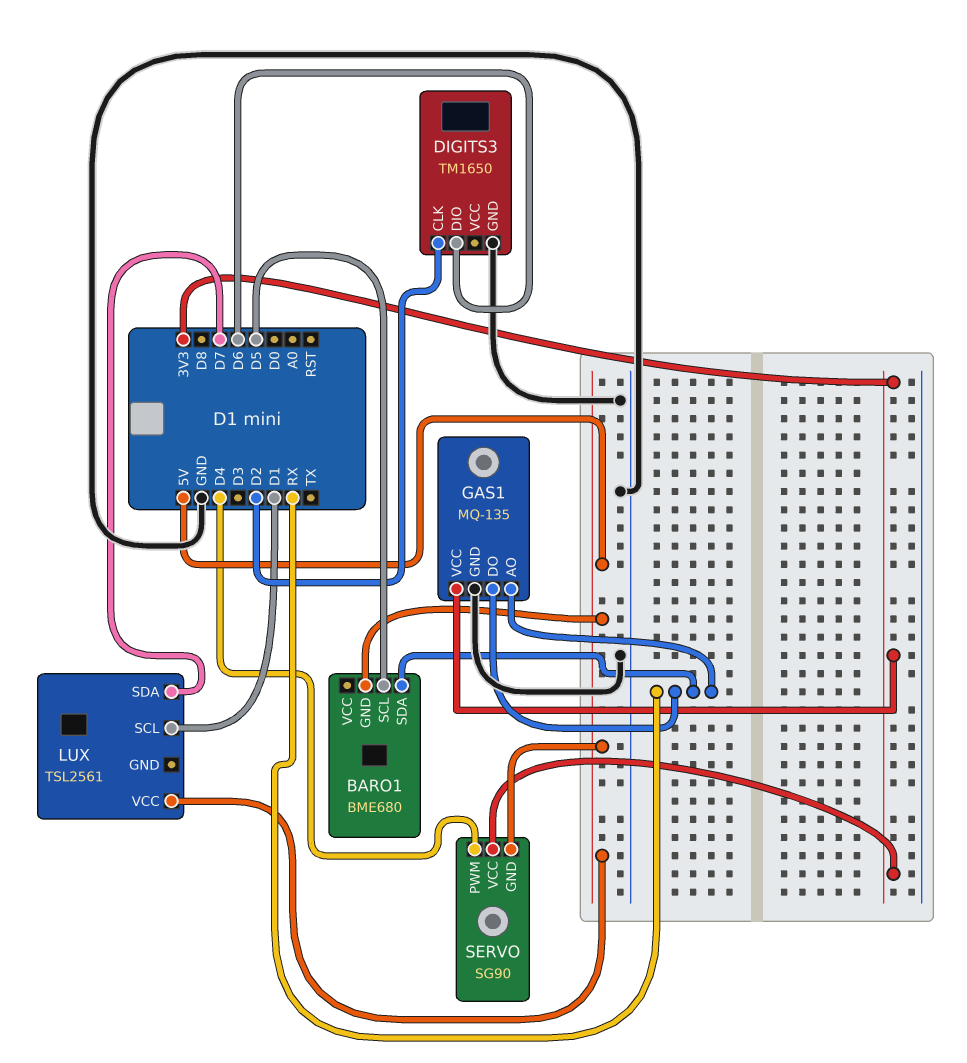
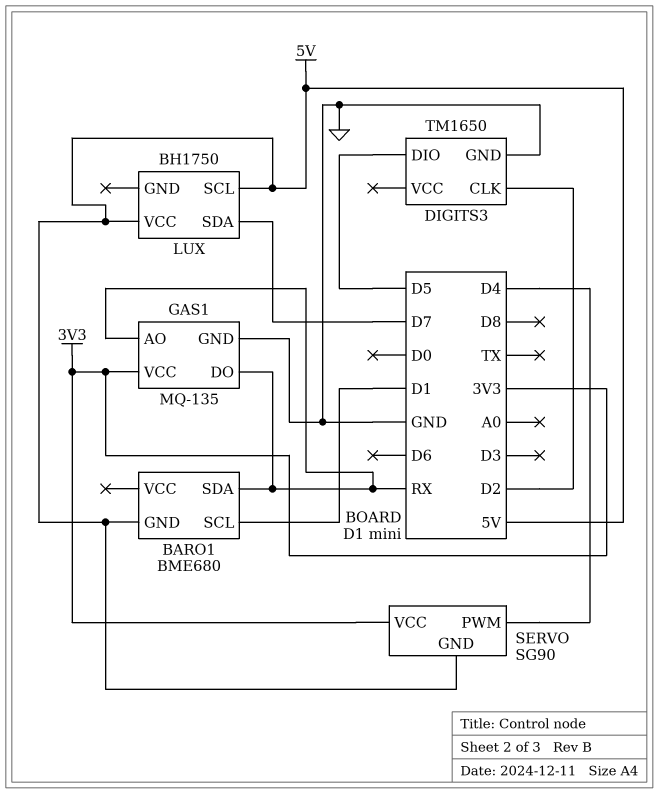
BARO1 pin SCL: D5 -> D1
DIGITS3 pin DIO: D6 -> D5
LUX: TSL2561 -> BH1750
LUX pin SCL: D1 -> 5V

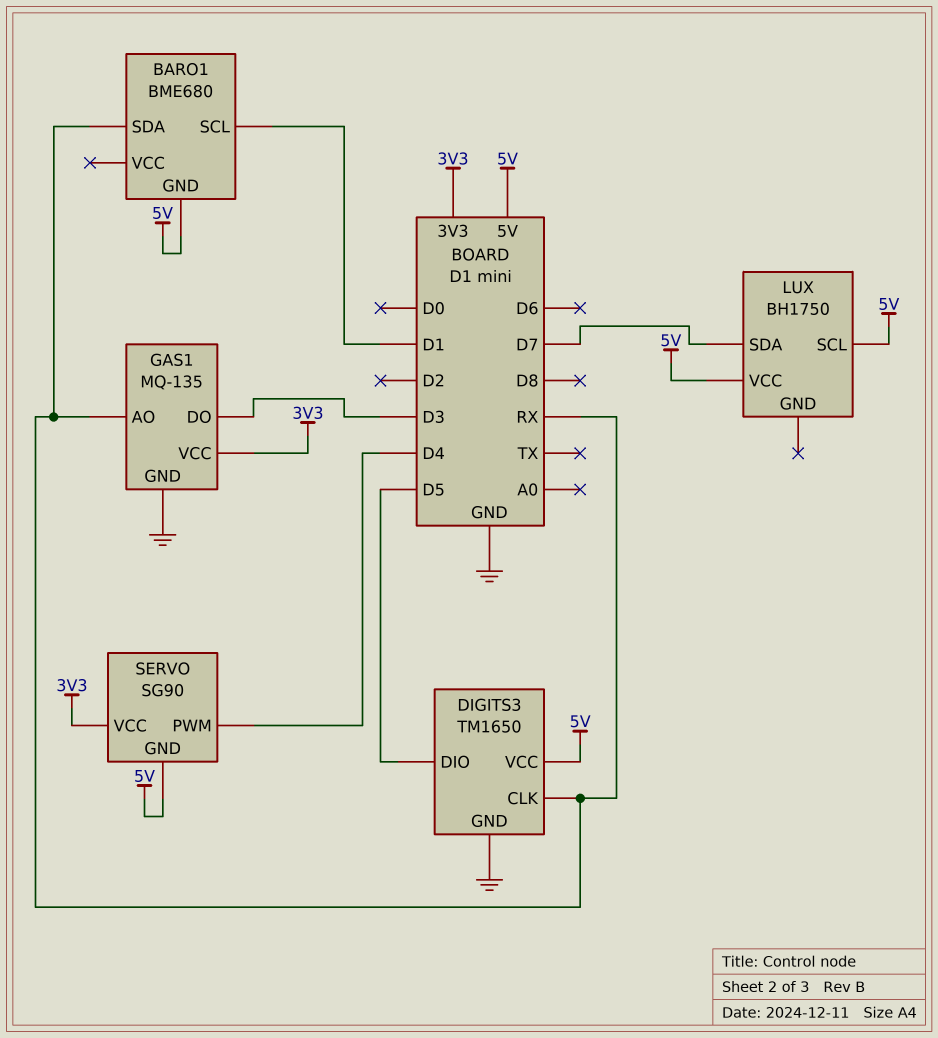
DIGITS3 pin CLK: D2 -> RX
DIGITS3 pin VCC: none -> 5V
GAS1 pin DO: RX -> D3

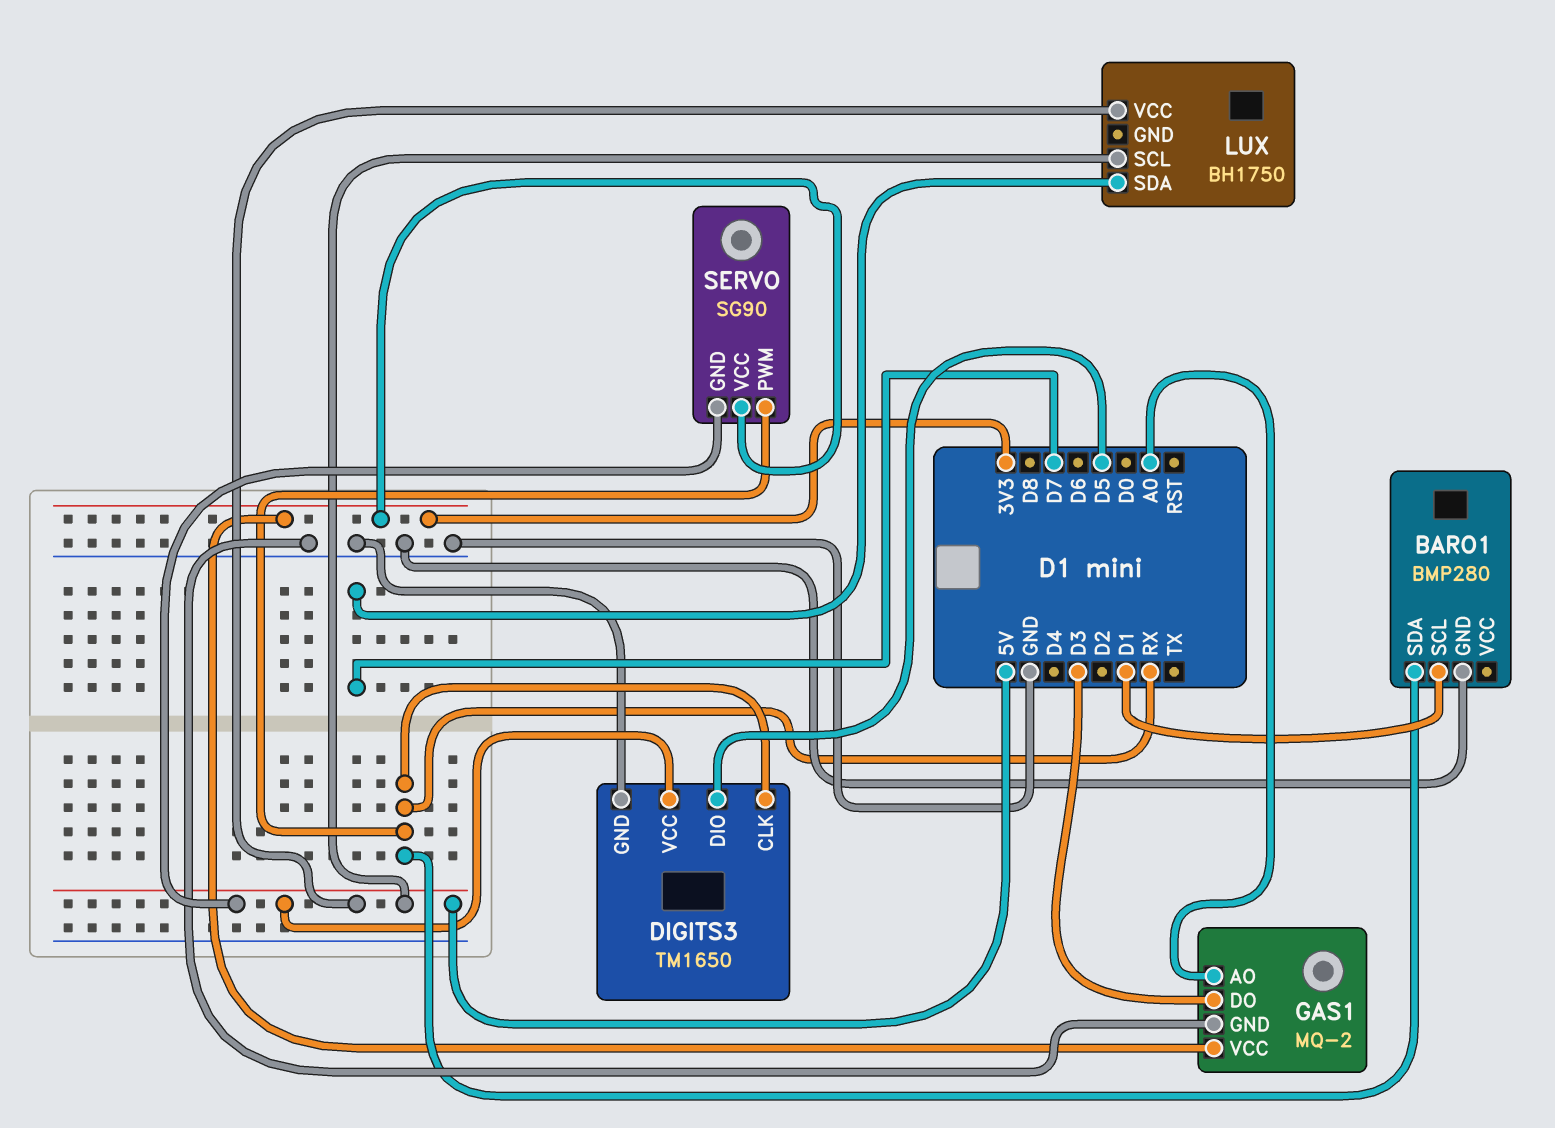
BARO1: BME680 -> BMP280
BARO1 pin GND: 5V -> GND
GAS1: MQ-135 -> MQ-2
GAS1 pin AO: RX -> A0
SERVO pin PWM: D4 -> RX

